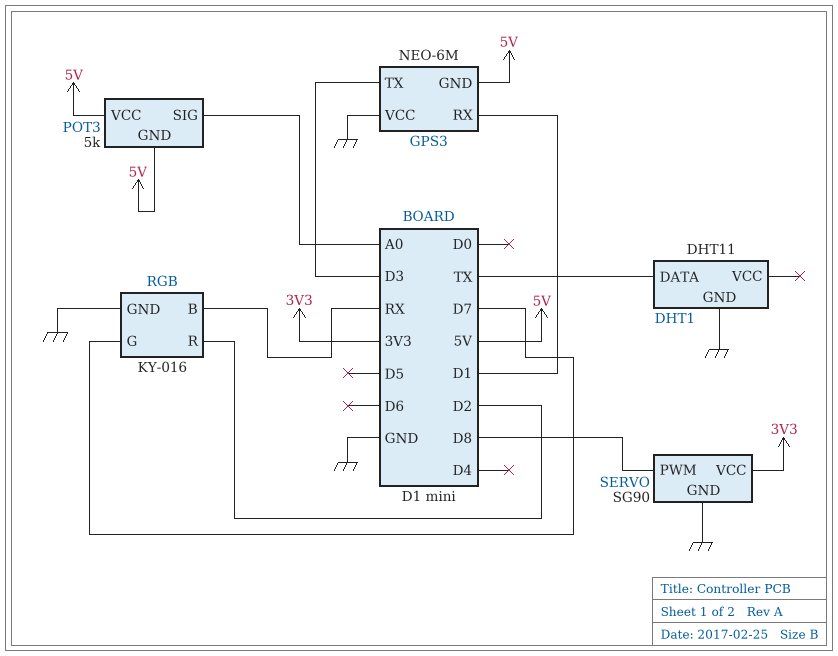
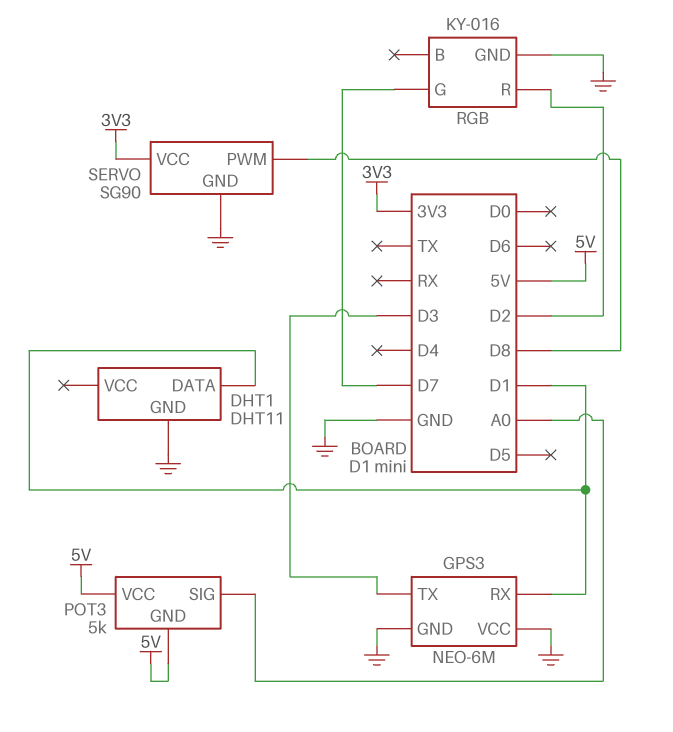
DHT1 pin DATA: TX -> D1
GPS3 pin GND: 5V -> GND
RGB pin B: RX -> none

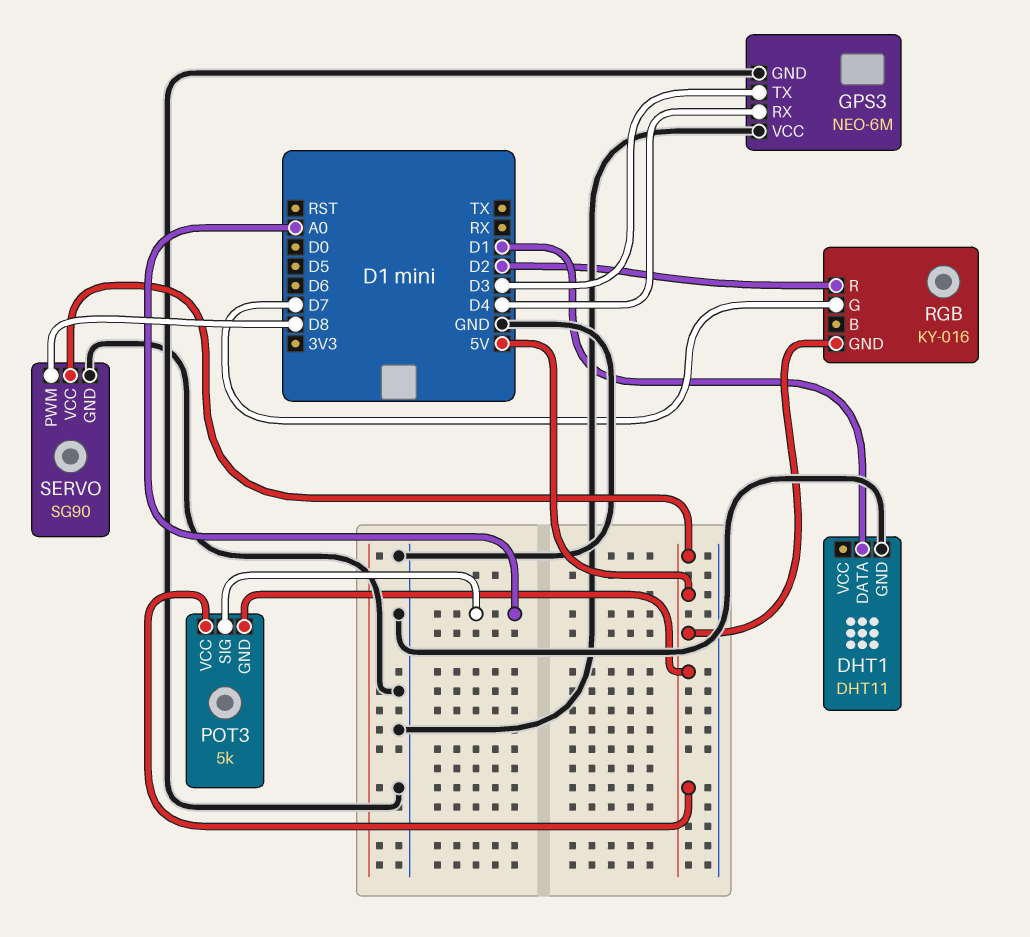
GPS3 pin RX: D1 -> D4
RGB pin GND: GND -> 5V
SERVO pin VCC: 3V3 -> 5V

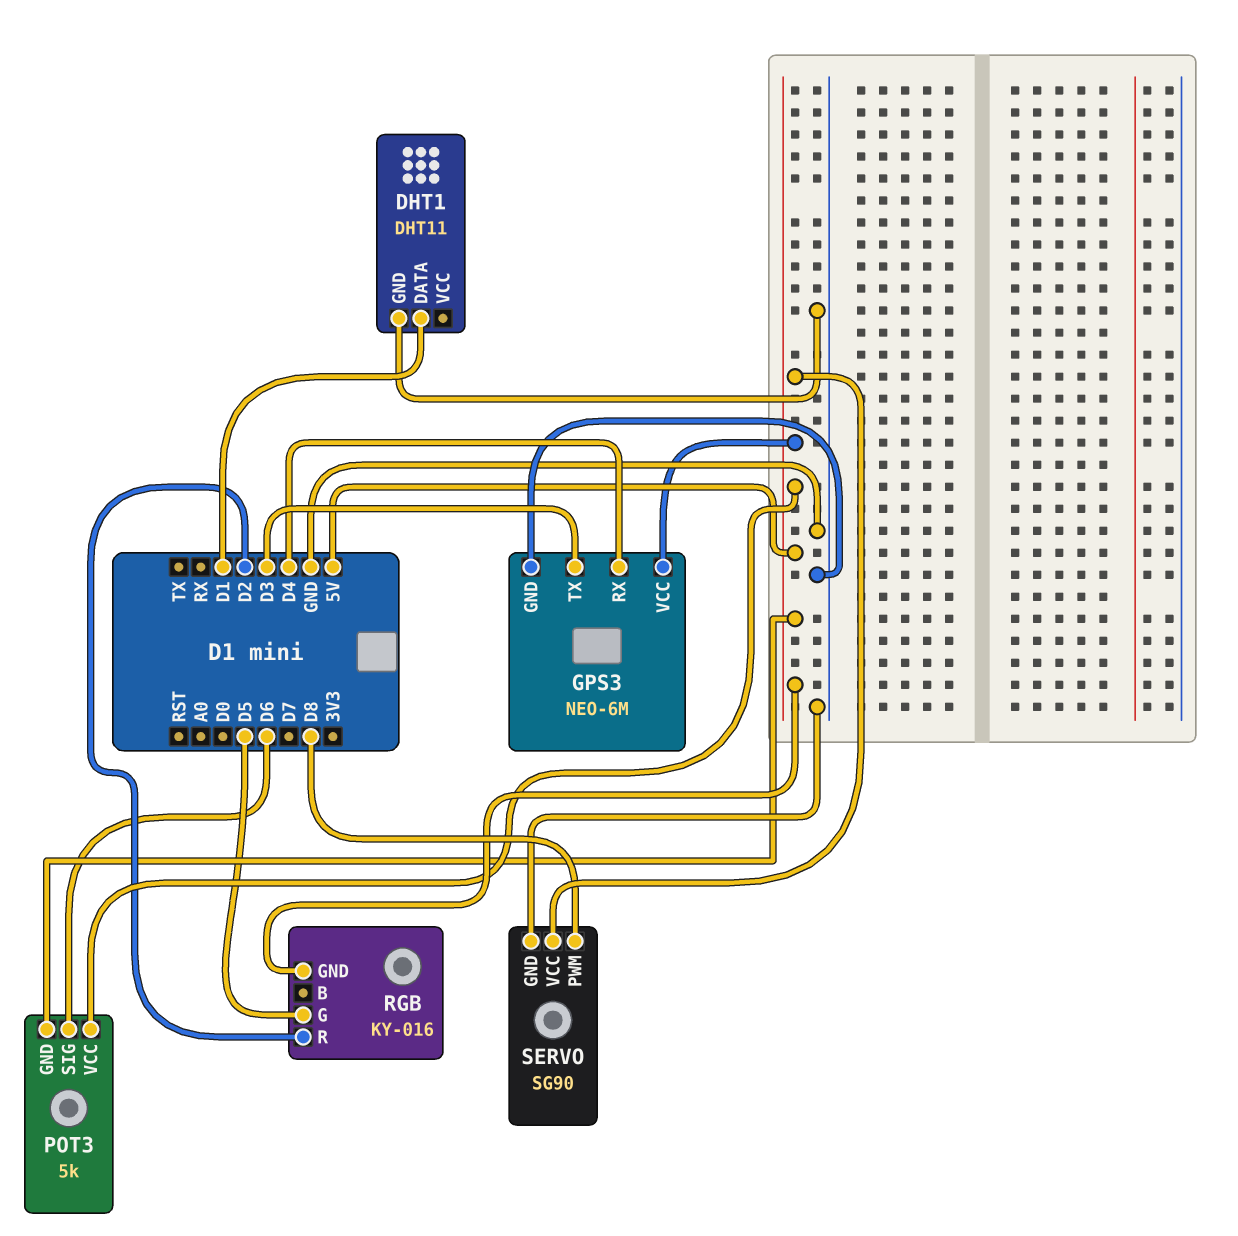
GPS3 pin VCC: GND -> 5V
POT3 pin SIG: A0 -> D6
RGB pin G: D7 -> D5

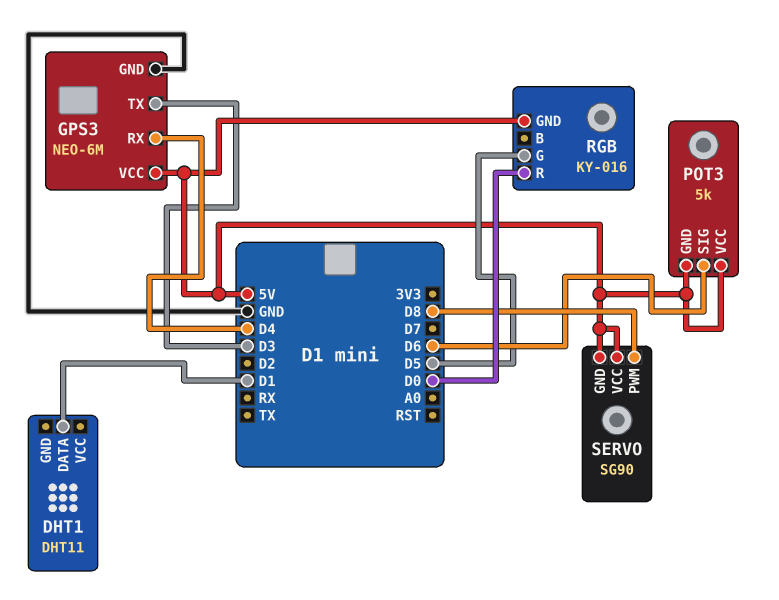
DHT1 pin GND: GND -> none
RGB pin R: D2 -> D0
SERVO pin GND: GND -> 5V

